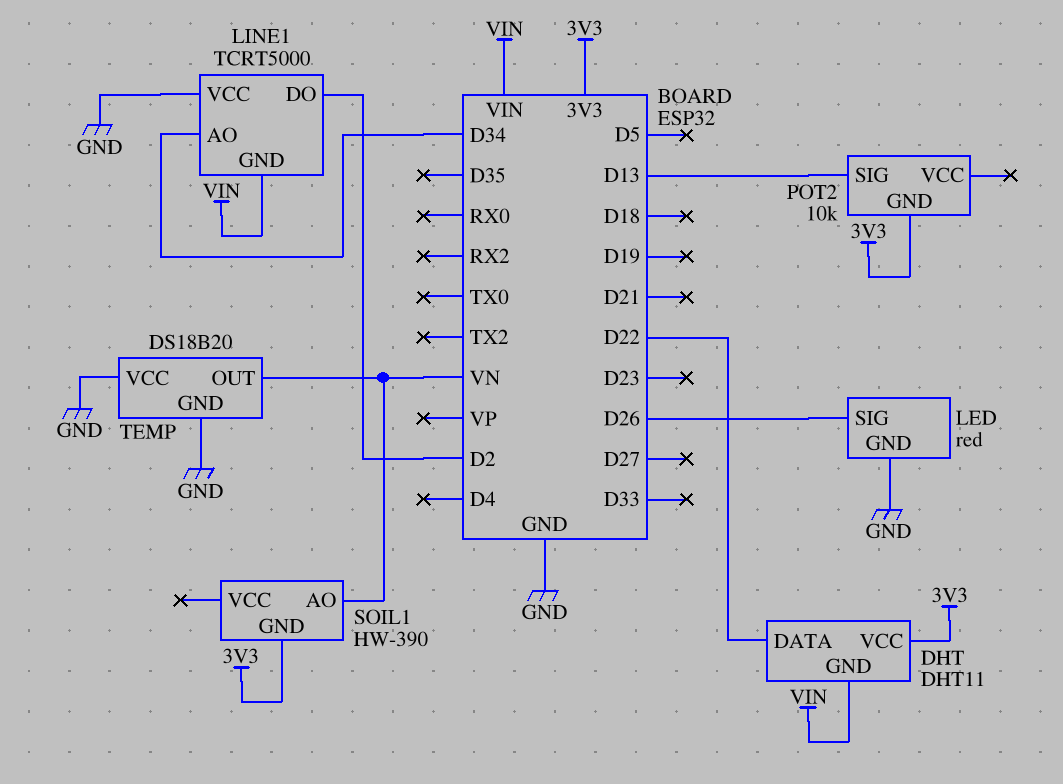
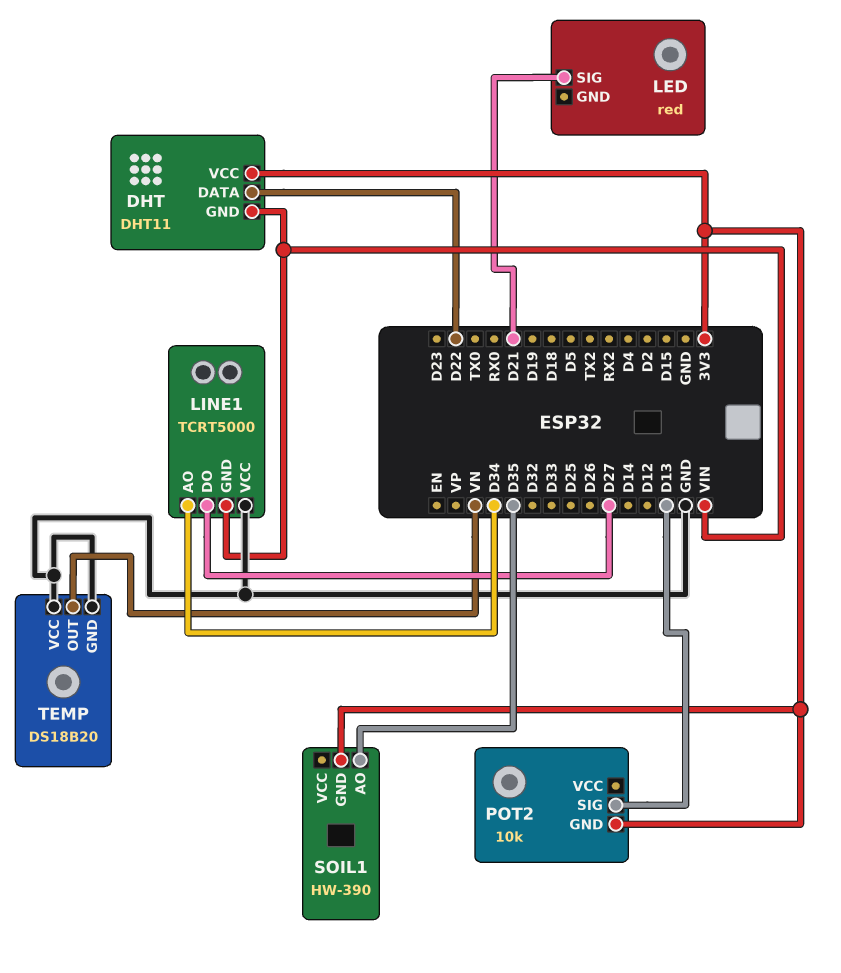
LED pin GND: GND -> none
LED pin SIG: D26 -> D21
LINE1 pin DO: D2 -> D27
SOIL1 pin AO: VN -> D35

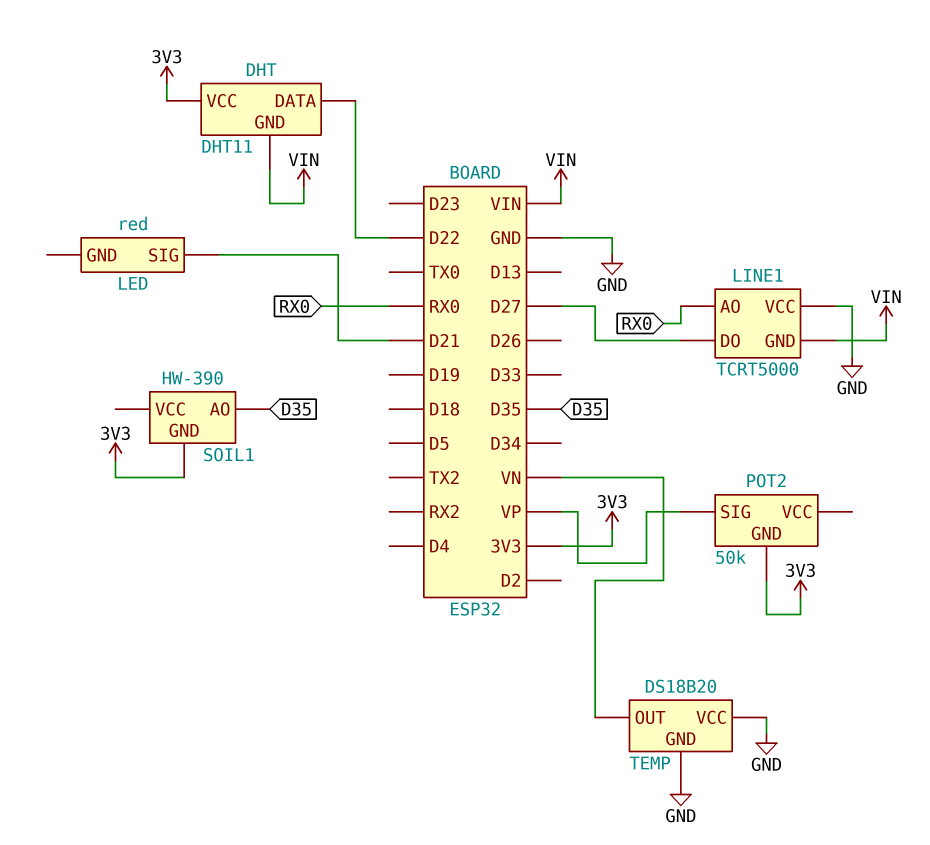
LINE1 pin AO: D34 -> RX0
POT2: 10k -> 50k
POT2 pin SIG: D13 -> VP

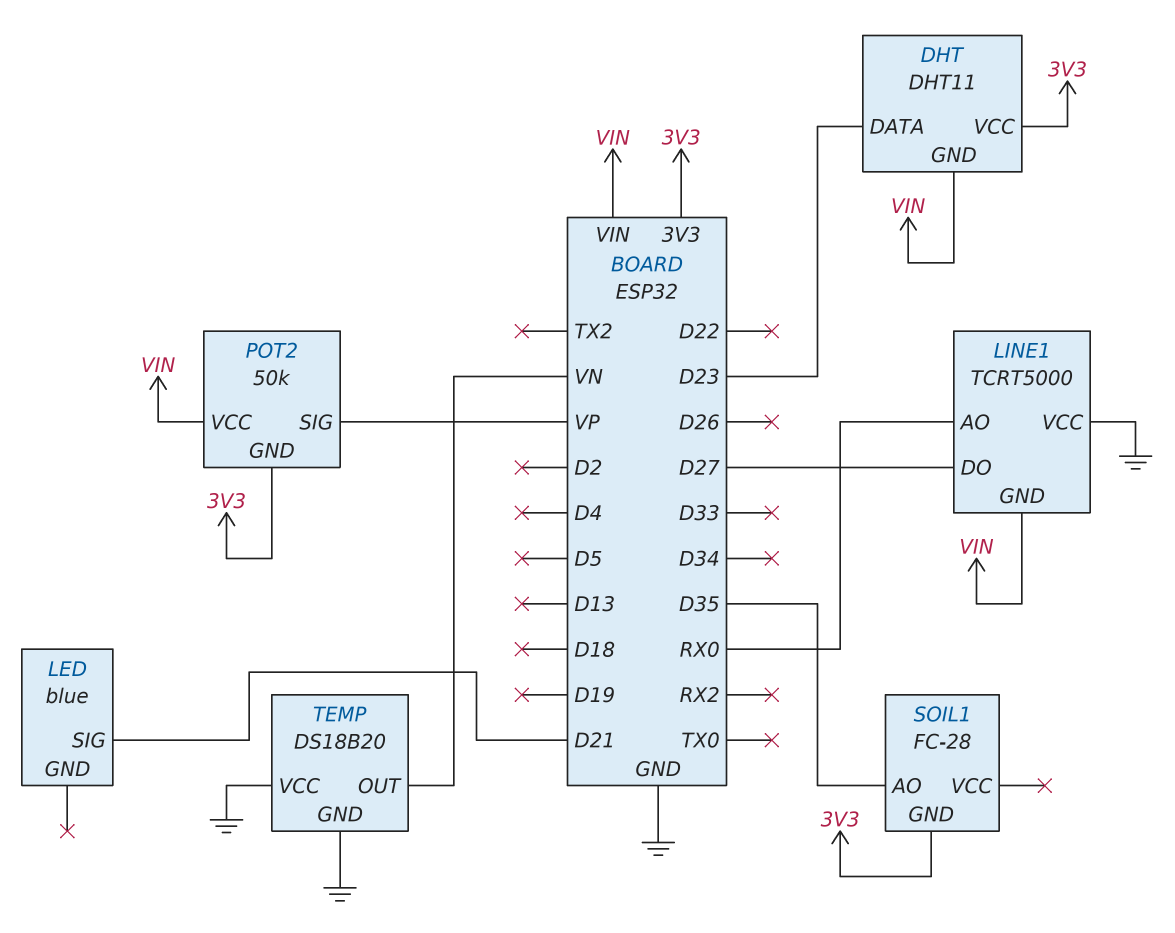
DHT pin DATA: D22 -> D23
LED: red -> blue
POT2 pin VCC: none -> VIN
SOIL1: HW-390 -> FC-28

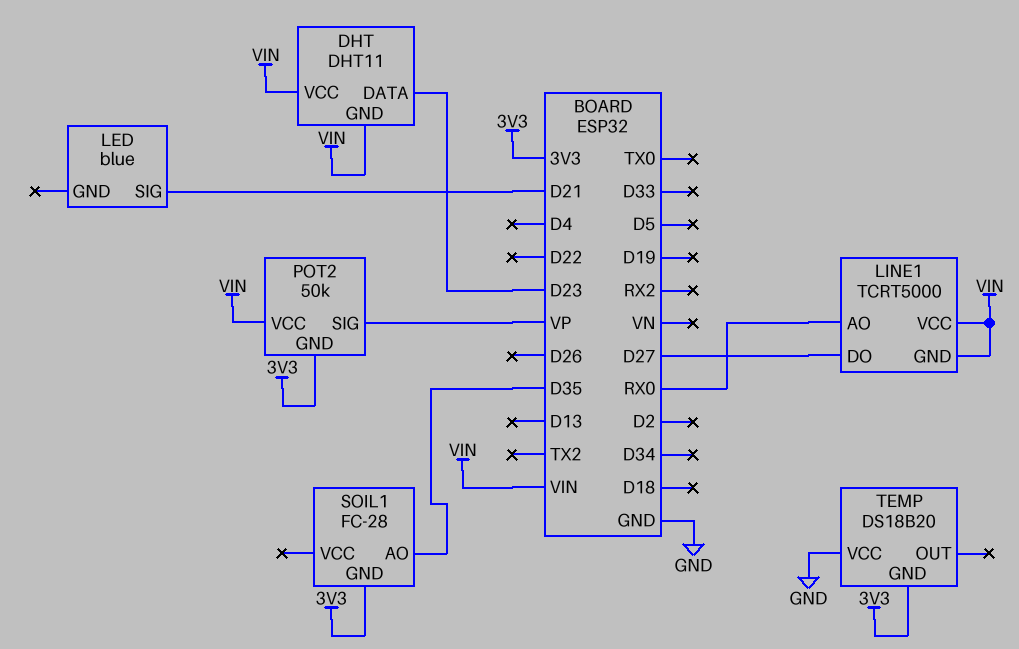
DHT pin VCC: 3V3 -> VIN
LINE1 pin VCC: GND -> VIN
TEMP pin GND: GND -> 3V3
TEMP pin OUT: VN -> none

